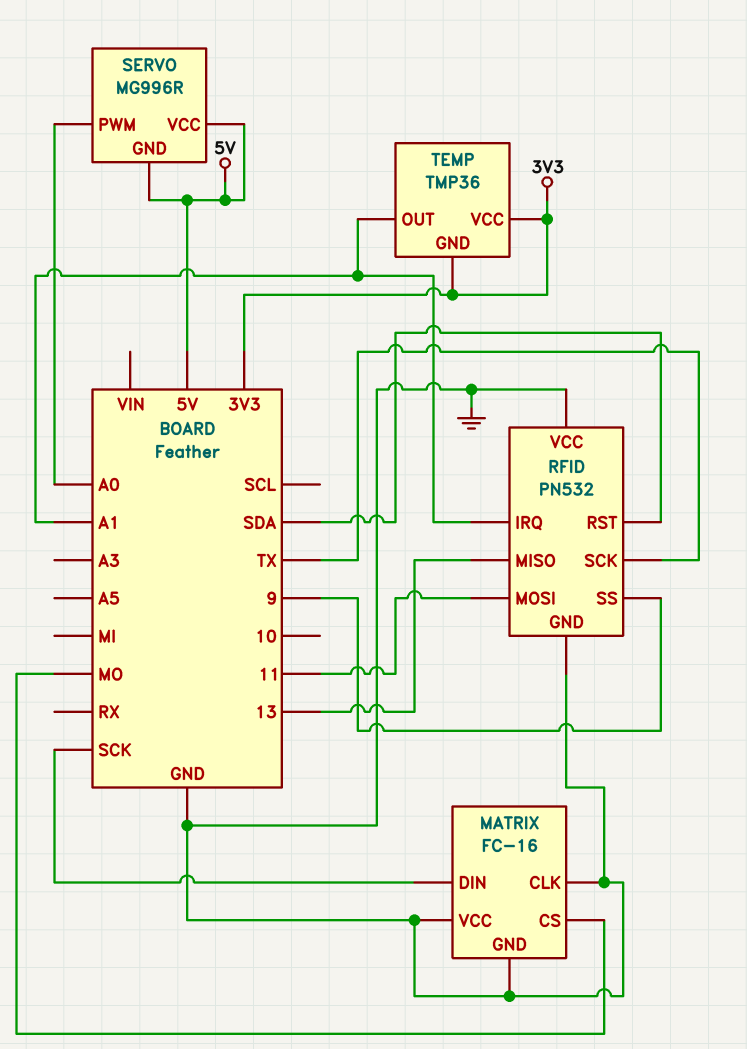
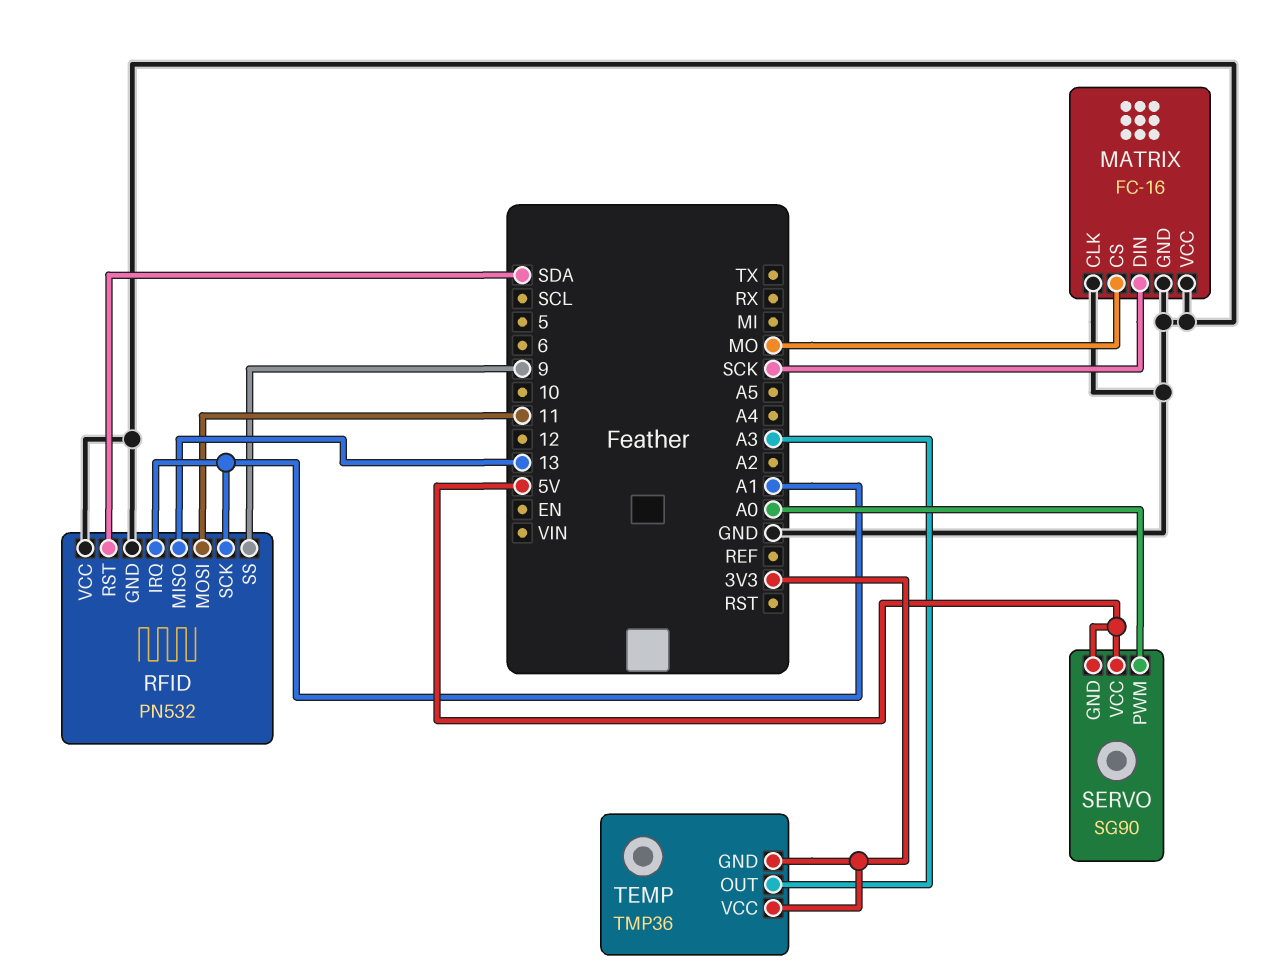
RFID pin SCK: TX -> A1
SERVO: MG996R -> SG90
TEMP pin OUT: A1 -> A3

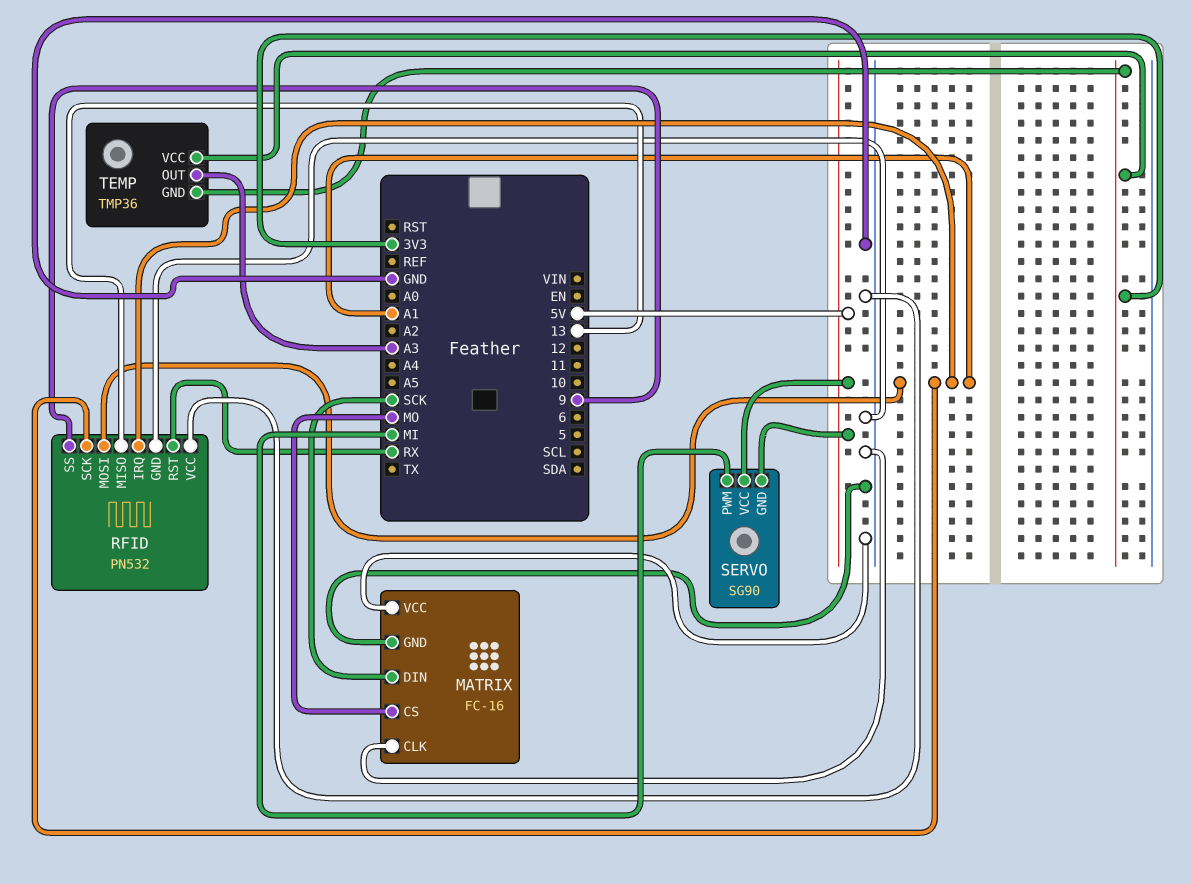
RFID pin MOSI: 11 -> A1
RFID pin RST: SDA -> RX
SERVO pin PWM: A0 -> MI

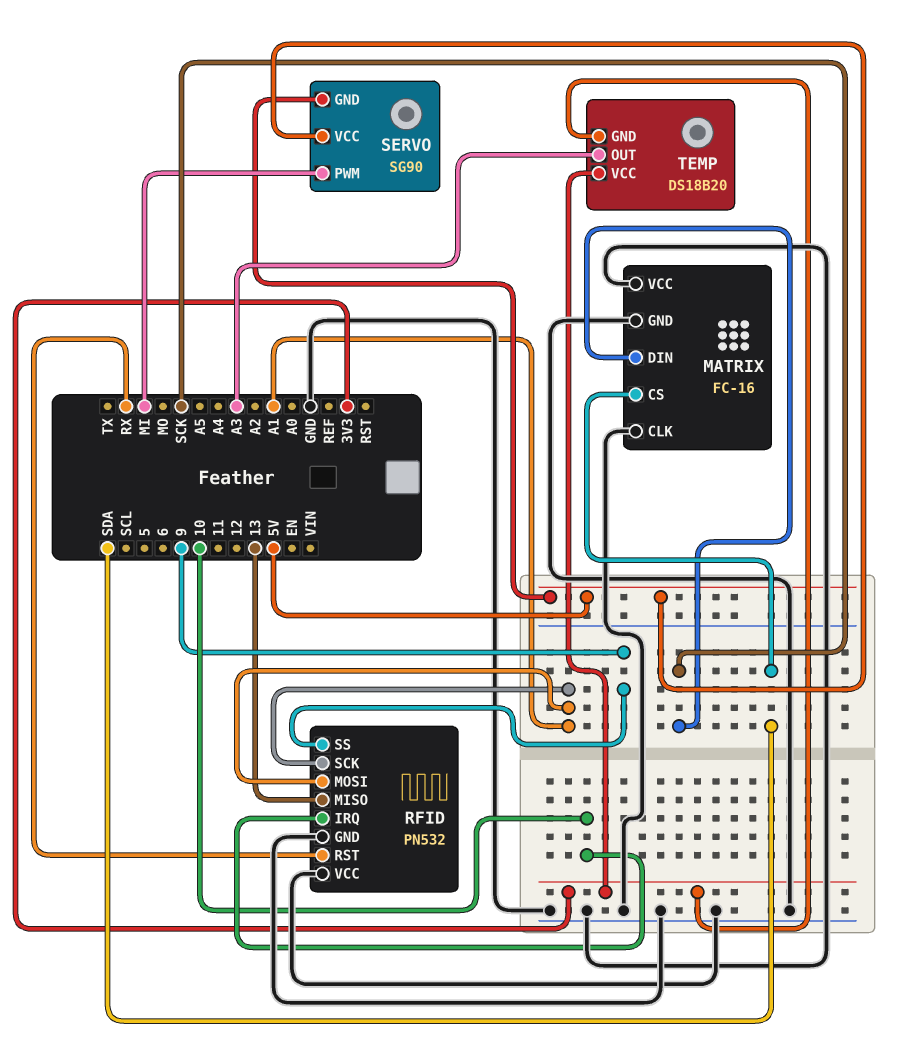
MATRIX pin CS: MO -> SDA
RFID pin IRQ: A1 -> 10
TEMP: TMP36 -> DS18B20

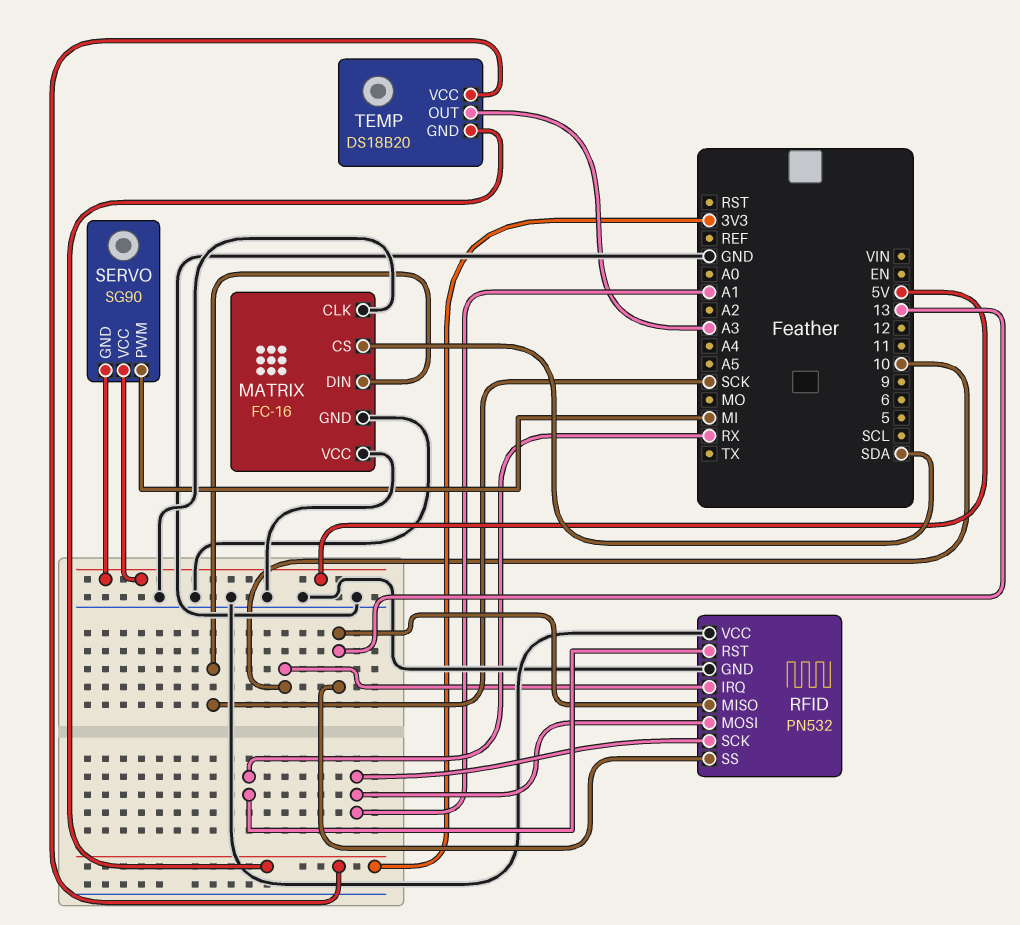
RFID pin SS: 9 -> 13

